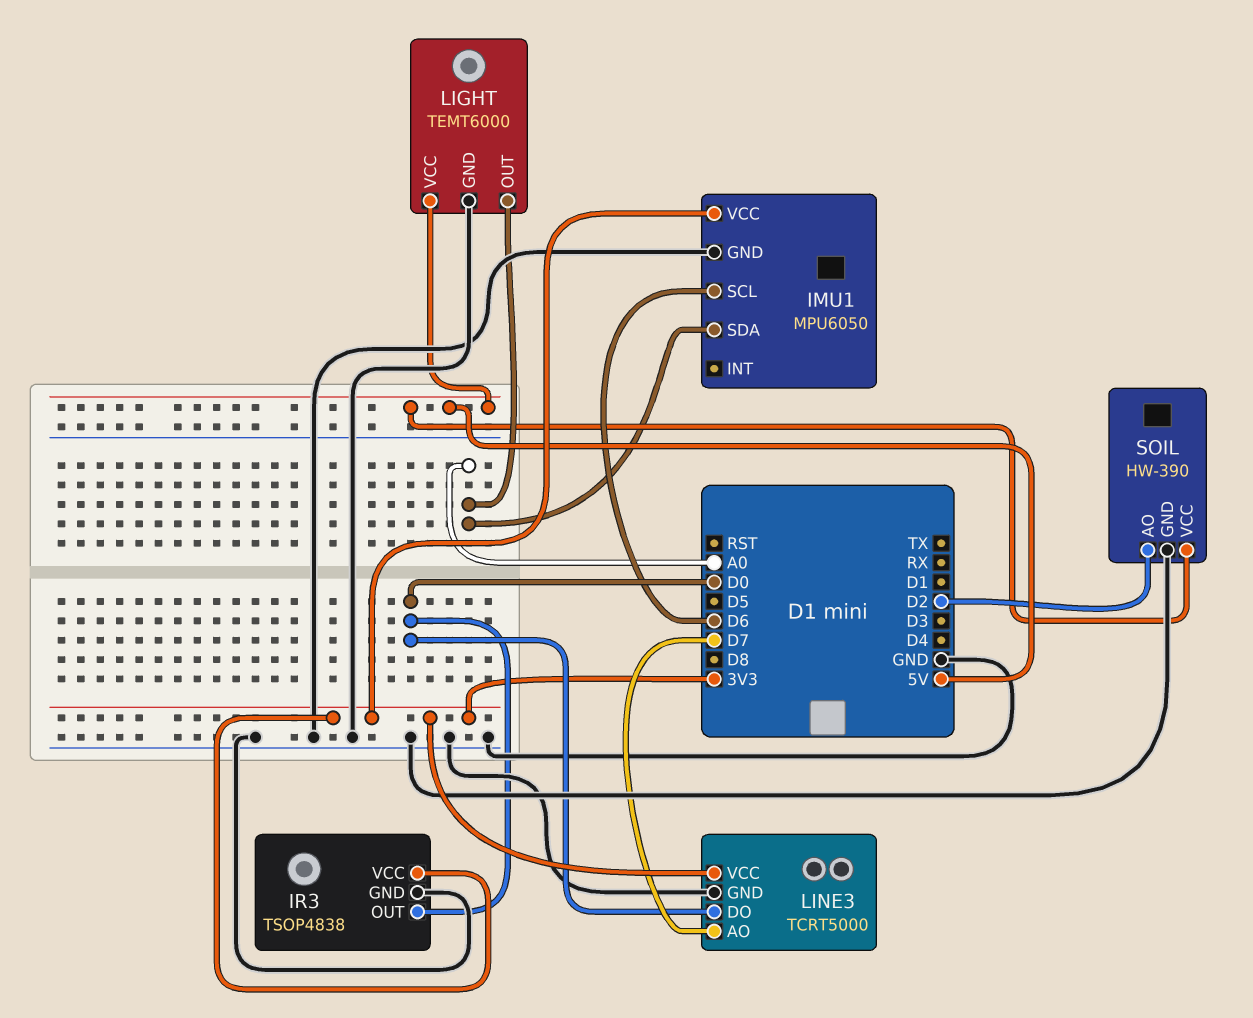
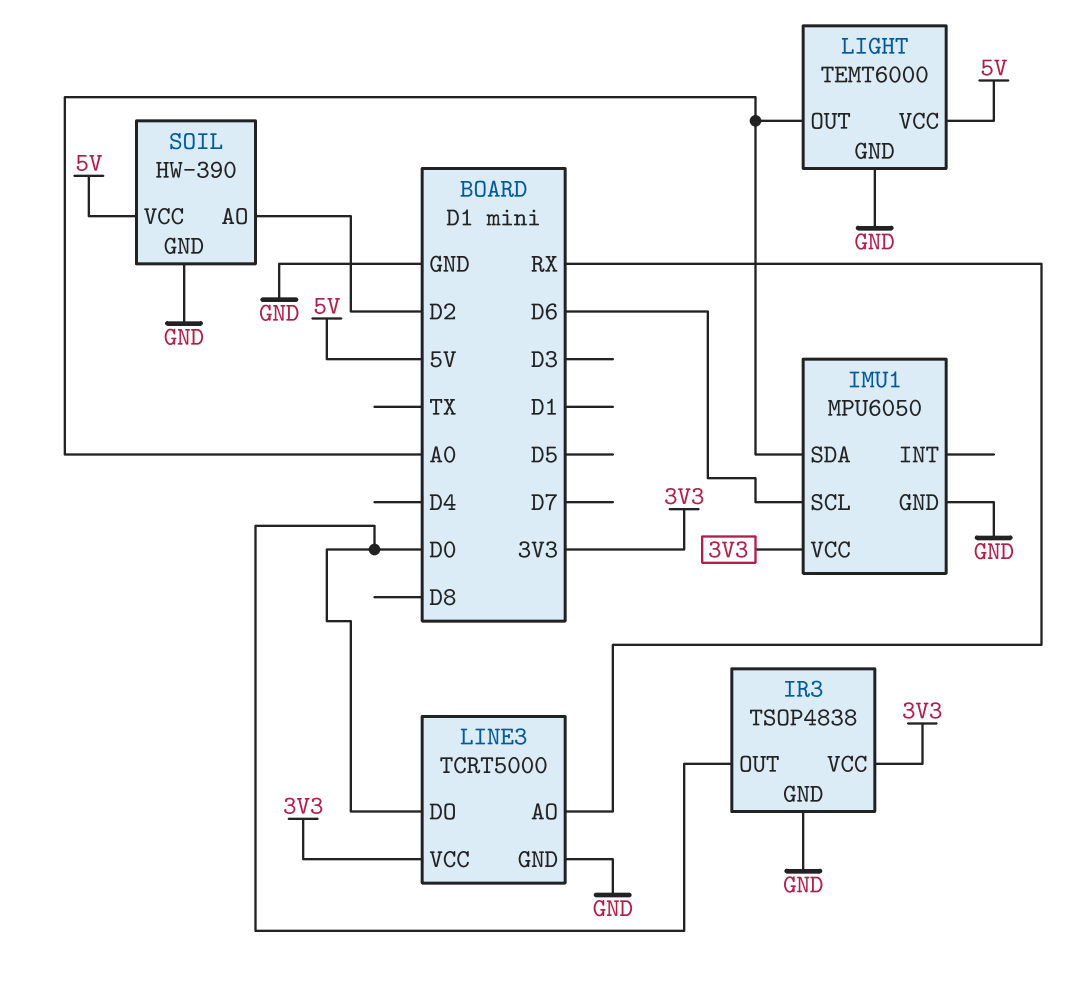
LINE3 pin AO: D7 -> RX

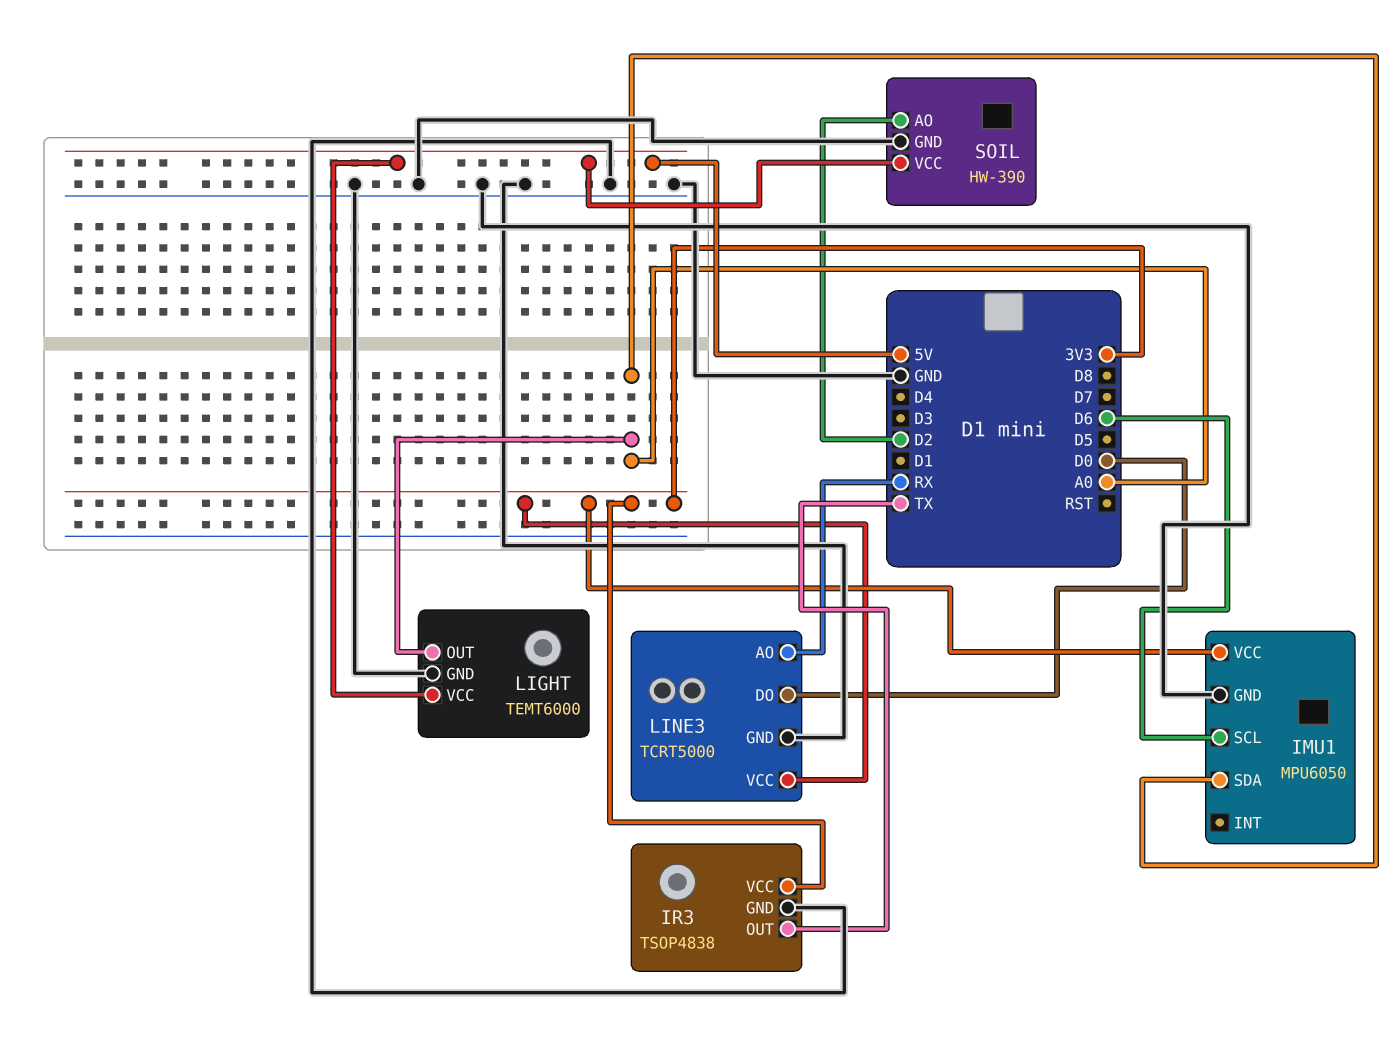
IR3 pin OUT: D0 -> TX

